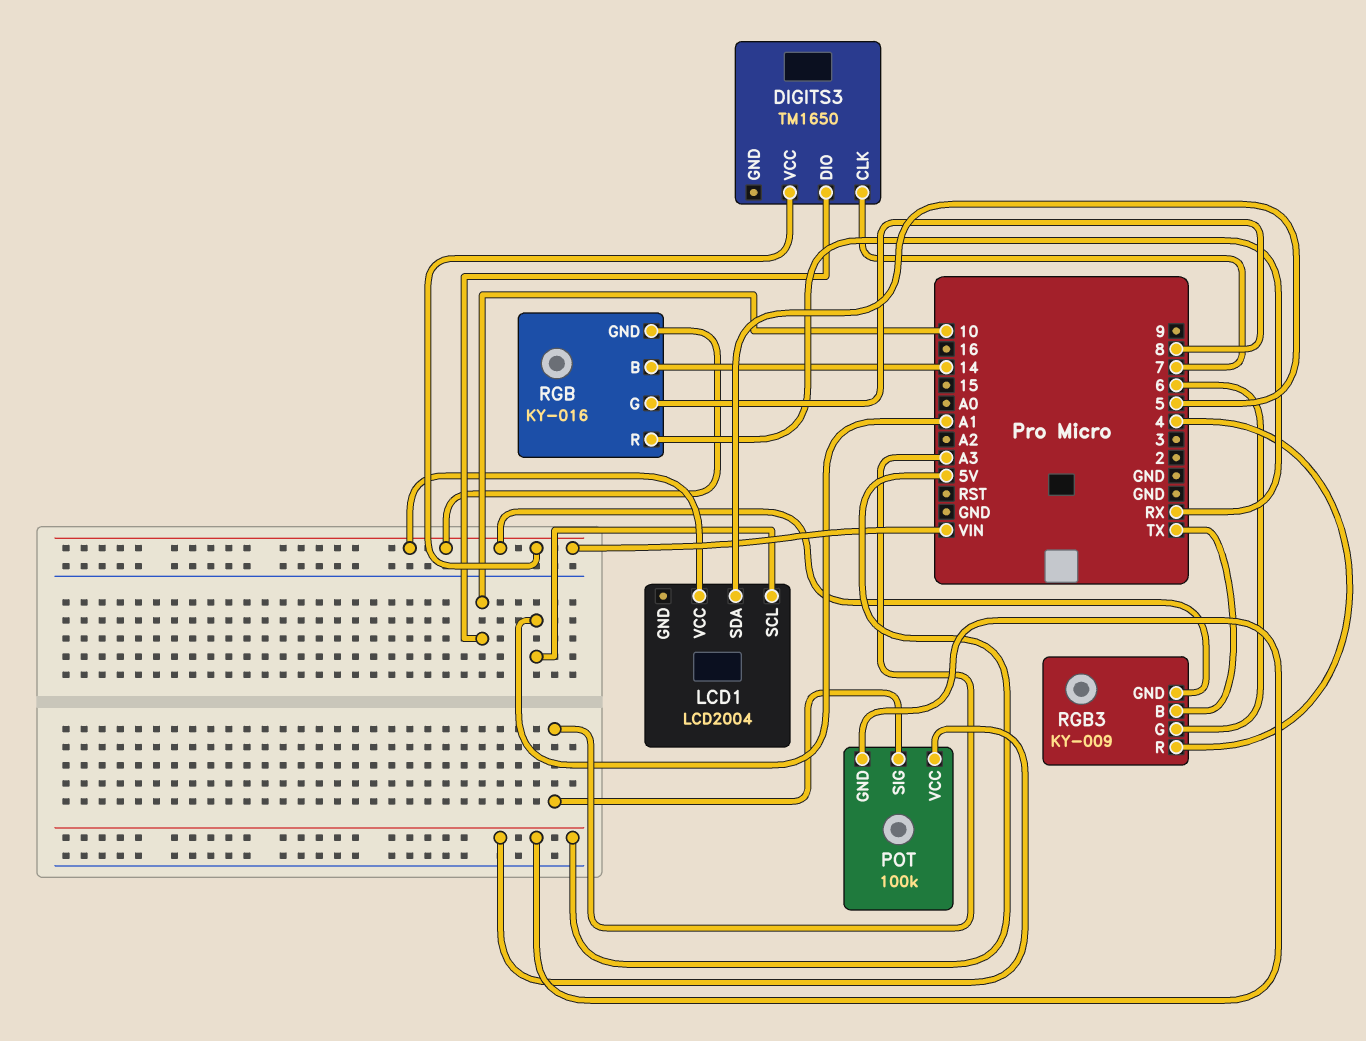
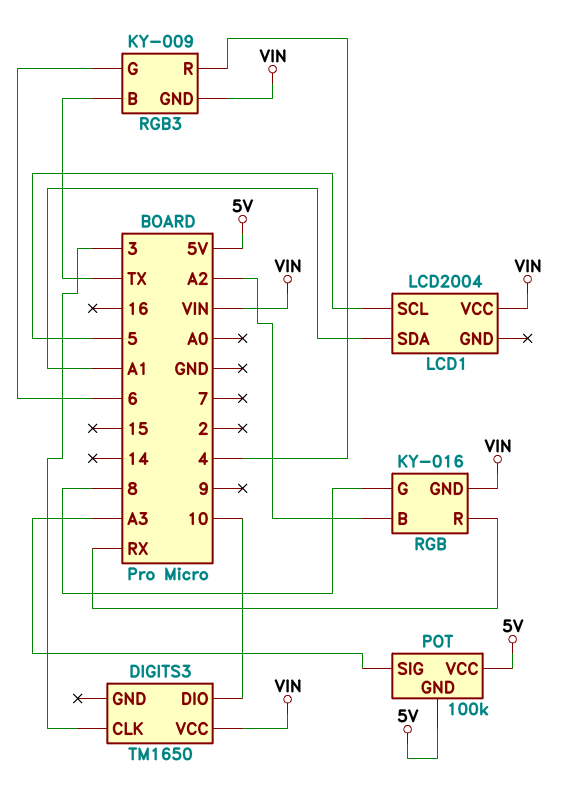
DIGITS3 pin CLK: 7 -> 3
LCD1 pin SCL: A1 -> 5
LCD1 pin SDA: 5 -> A1
RGB pin B: 14 -> A2

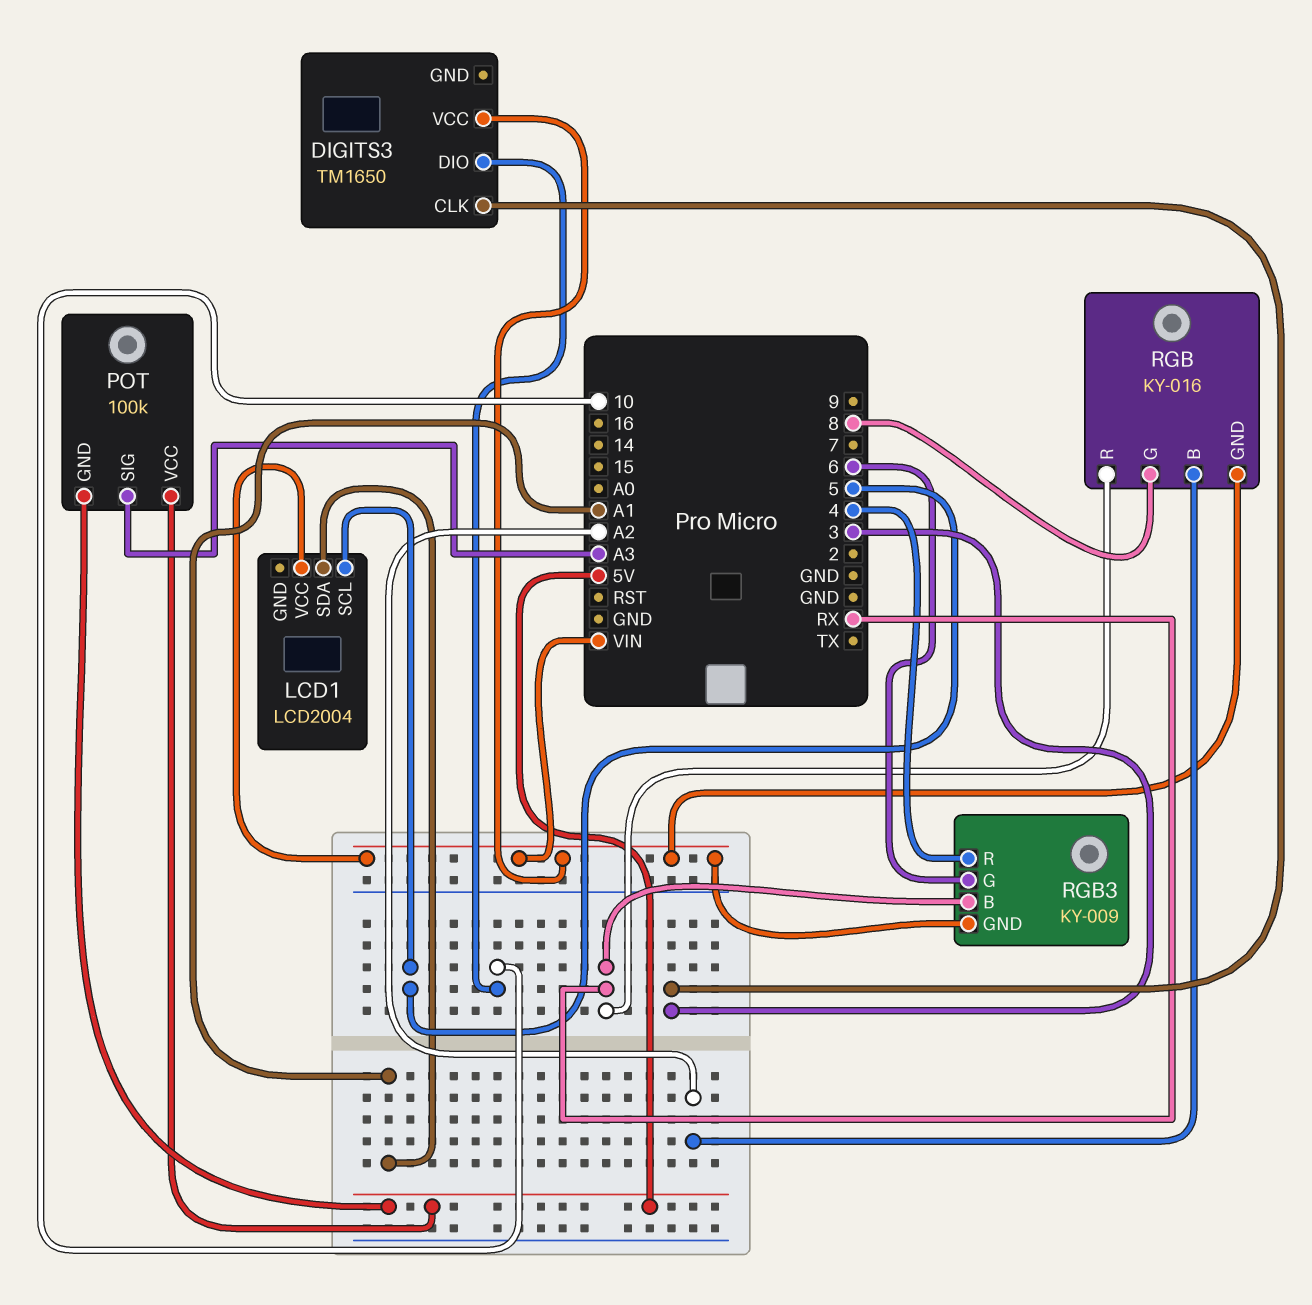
RGB3 pin B: TX -> RX

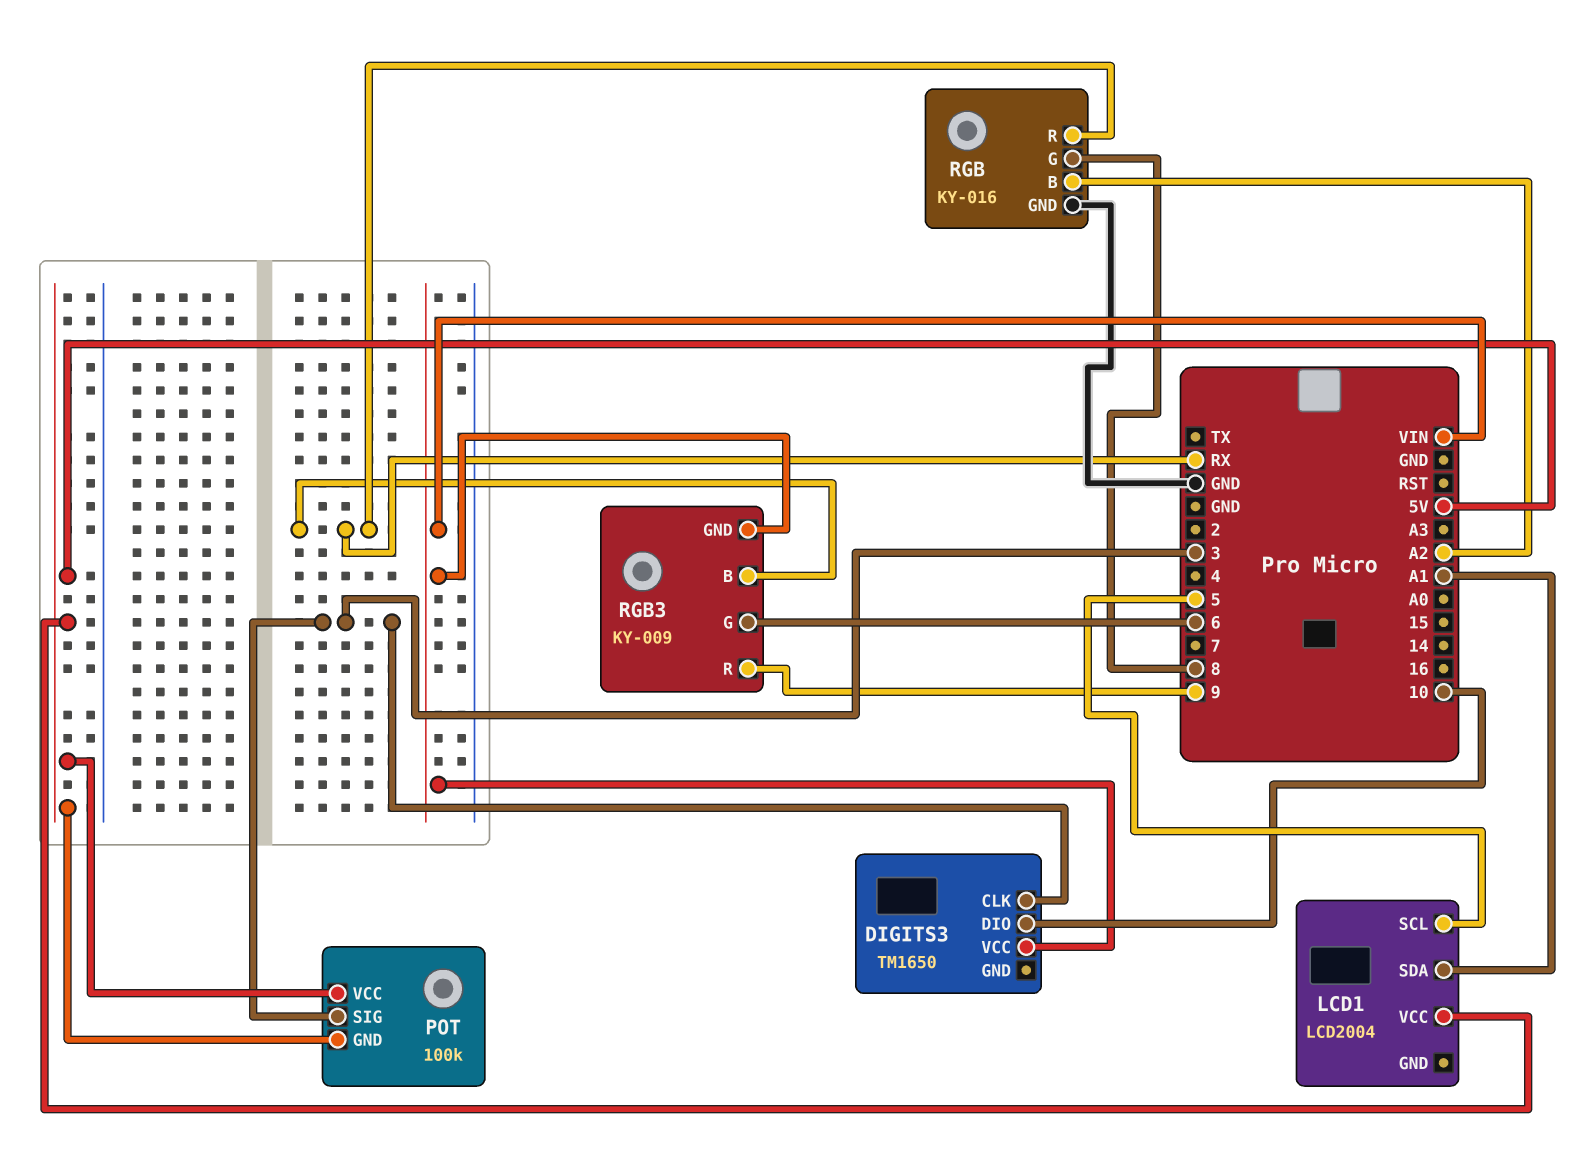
LCD1 pin VCC: VIN -> 5V
POT pin SIG: A3 -> 3
RGB pin GND: VIN -> GND
RGB3 pin R: 4 -> 9

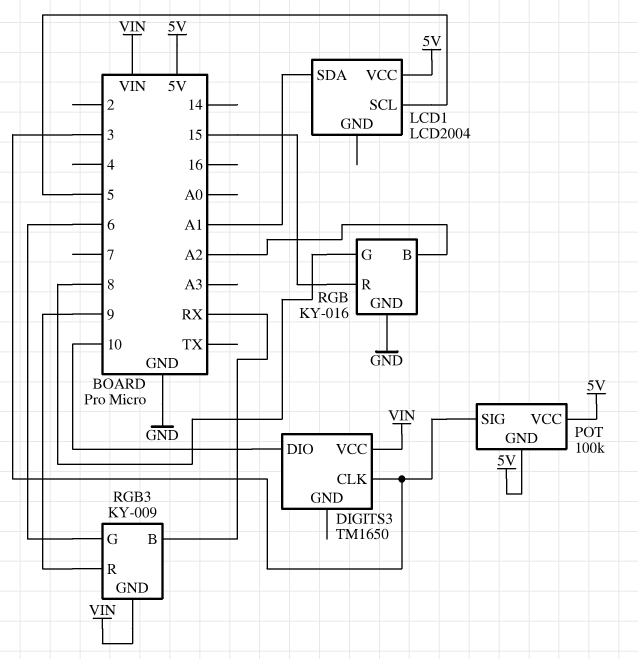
RGB pin R: RX -> 15

